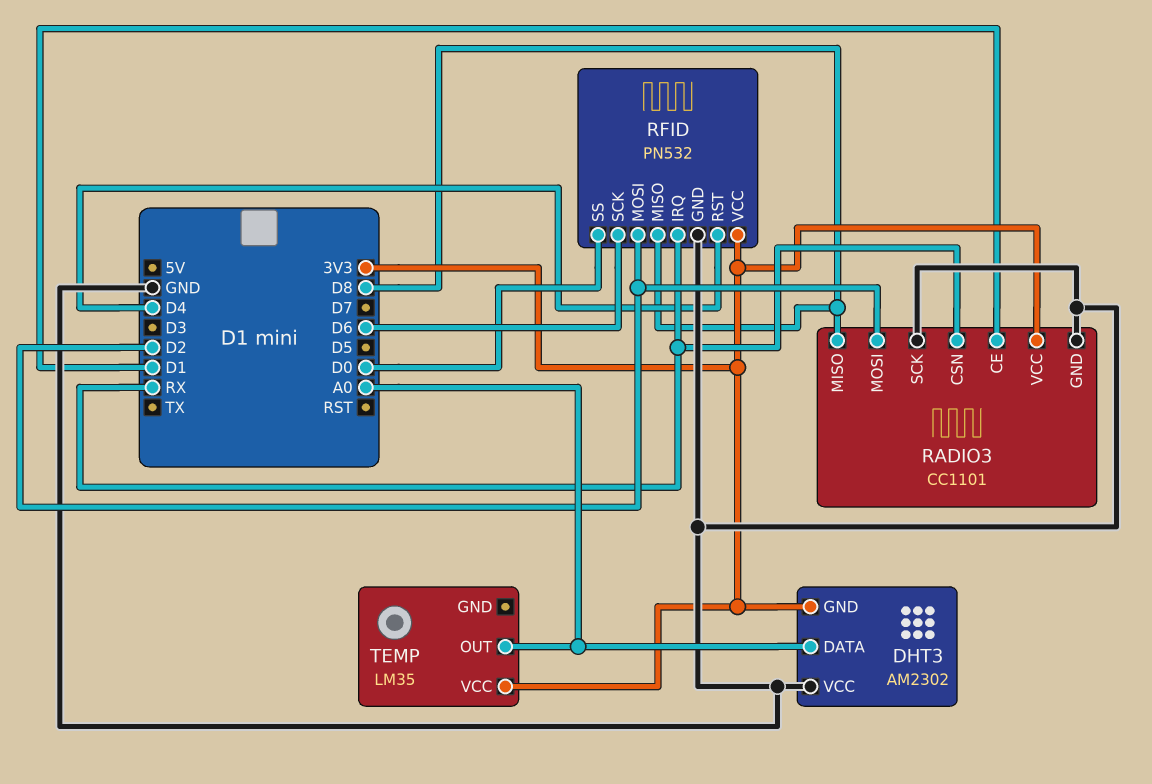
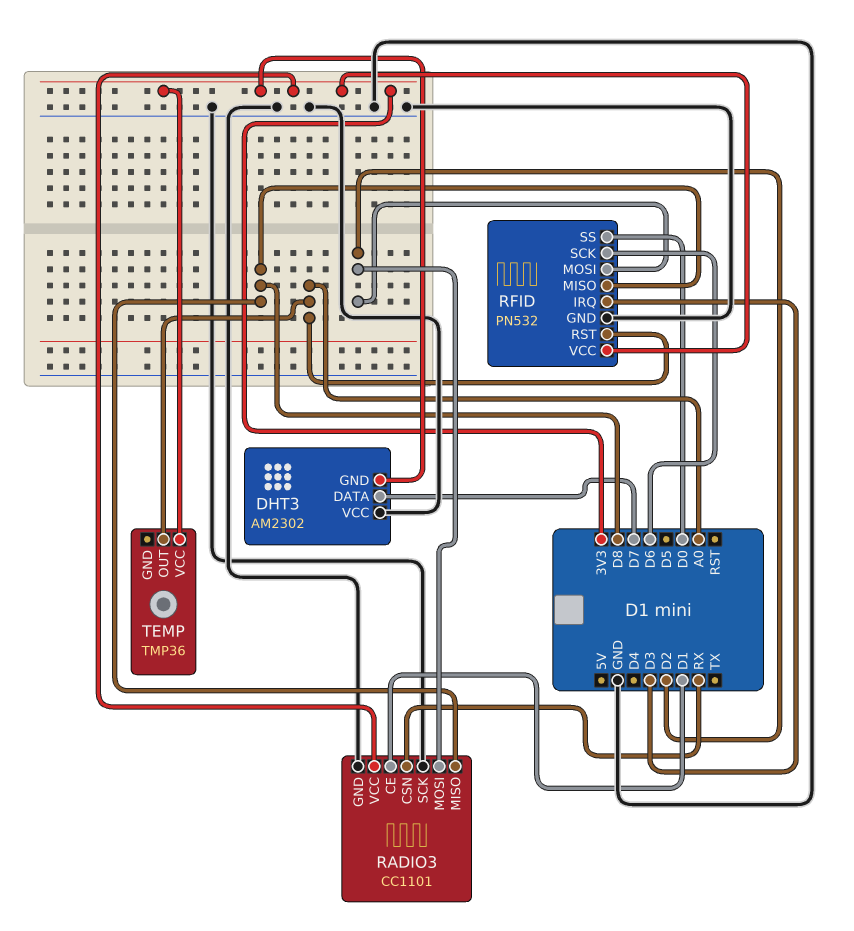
DHT3 pin DATA: A0 -> D7
RFID pin IRQ: RX -> D3
RFID pin RST: D4 -> A0
TEMP: LM35 -> TMP36

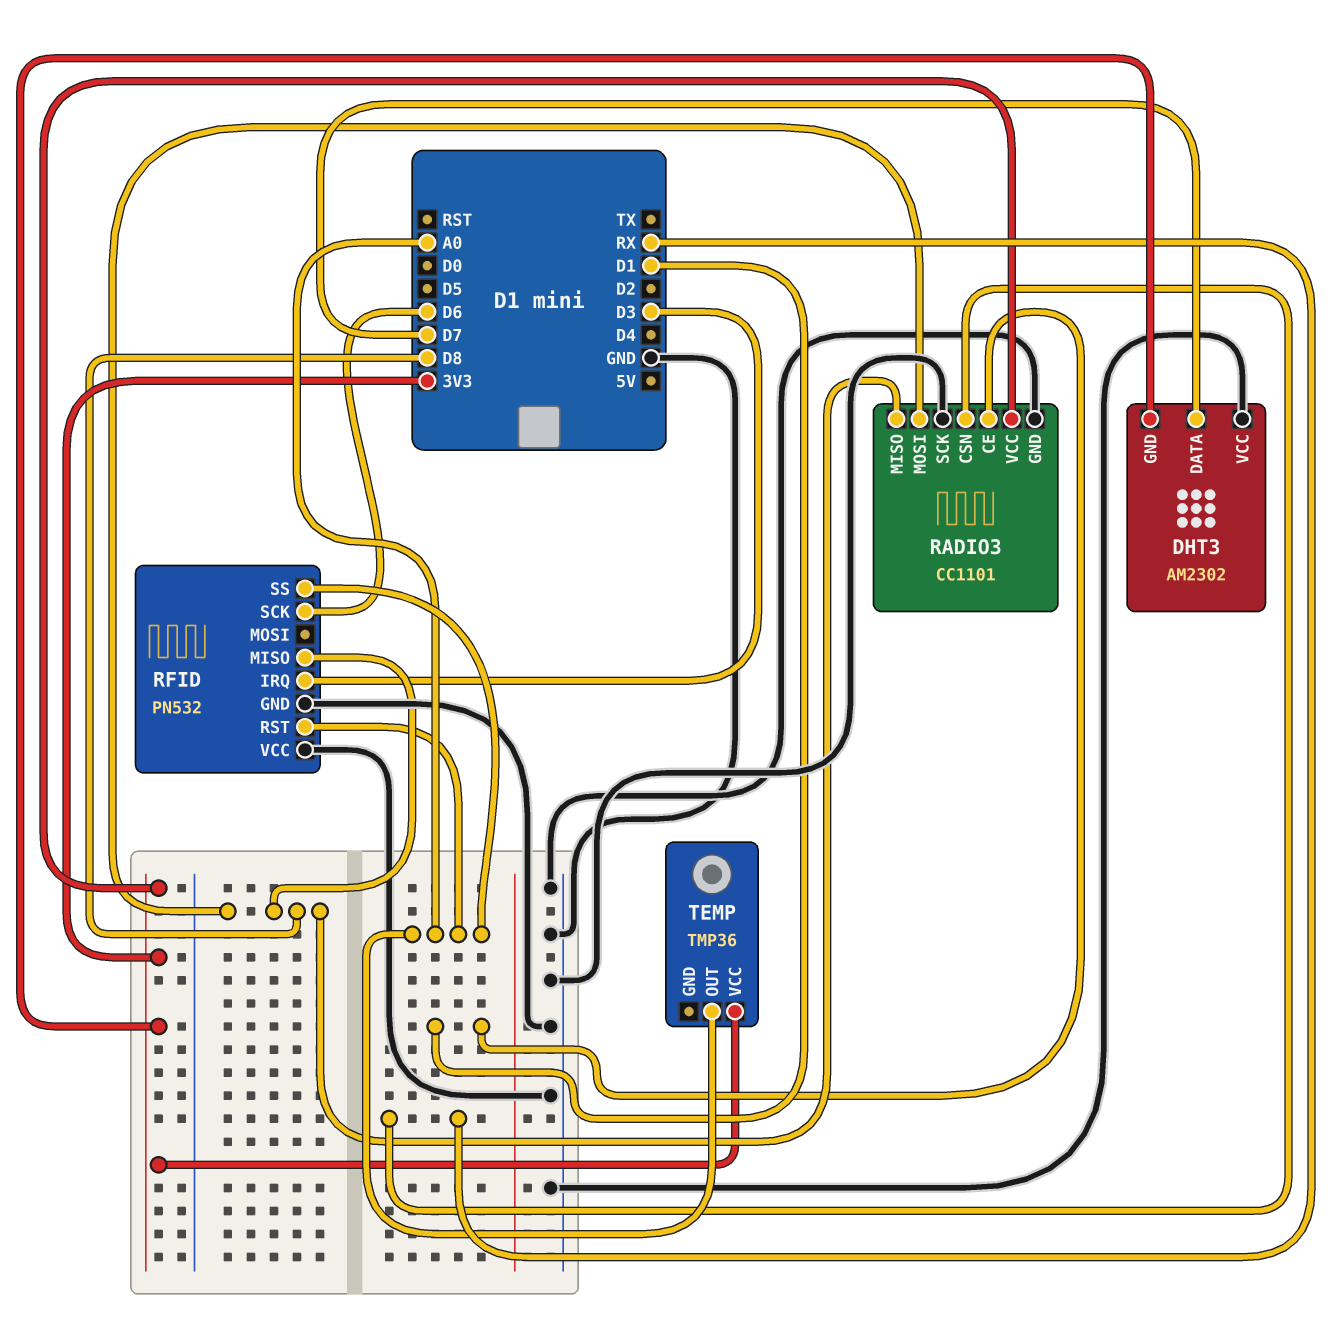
RADIO3 pin MOSI: D2 -> D8
RFID pin MOSI: D2 -> none
RFID pin SS: D0 -> A0
RFID pin VCC: 3V3 -> GND

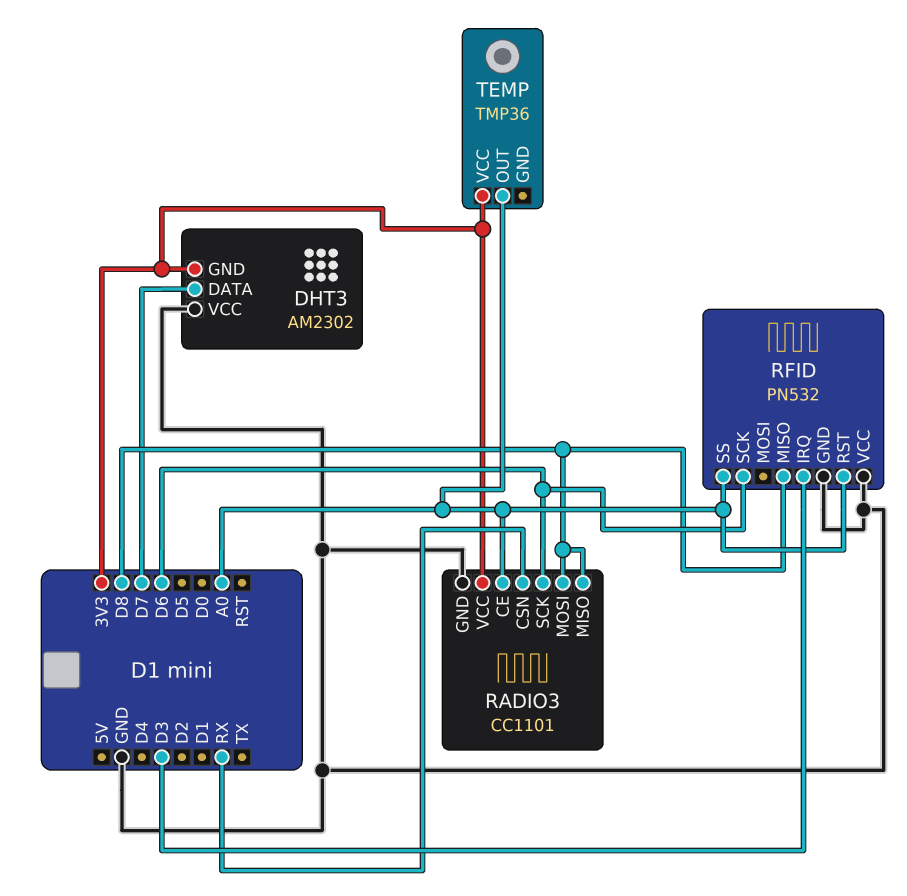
RADIO3 pin CE: D1 -> A0
RADIO3 pin SCK: GND -> D6

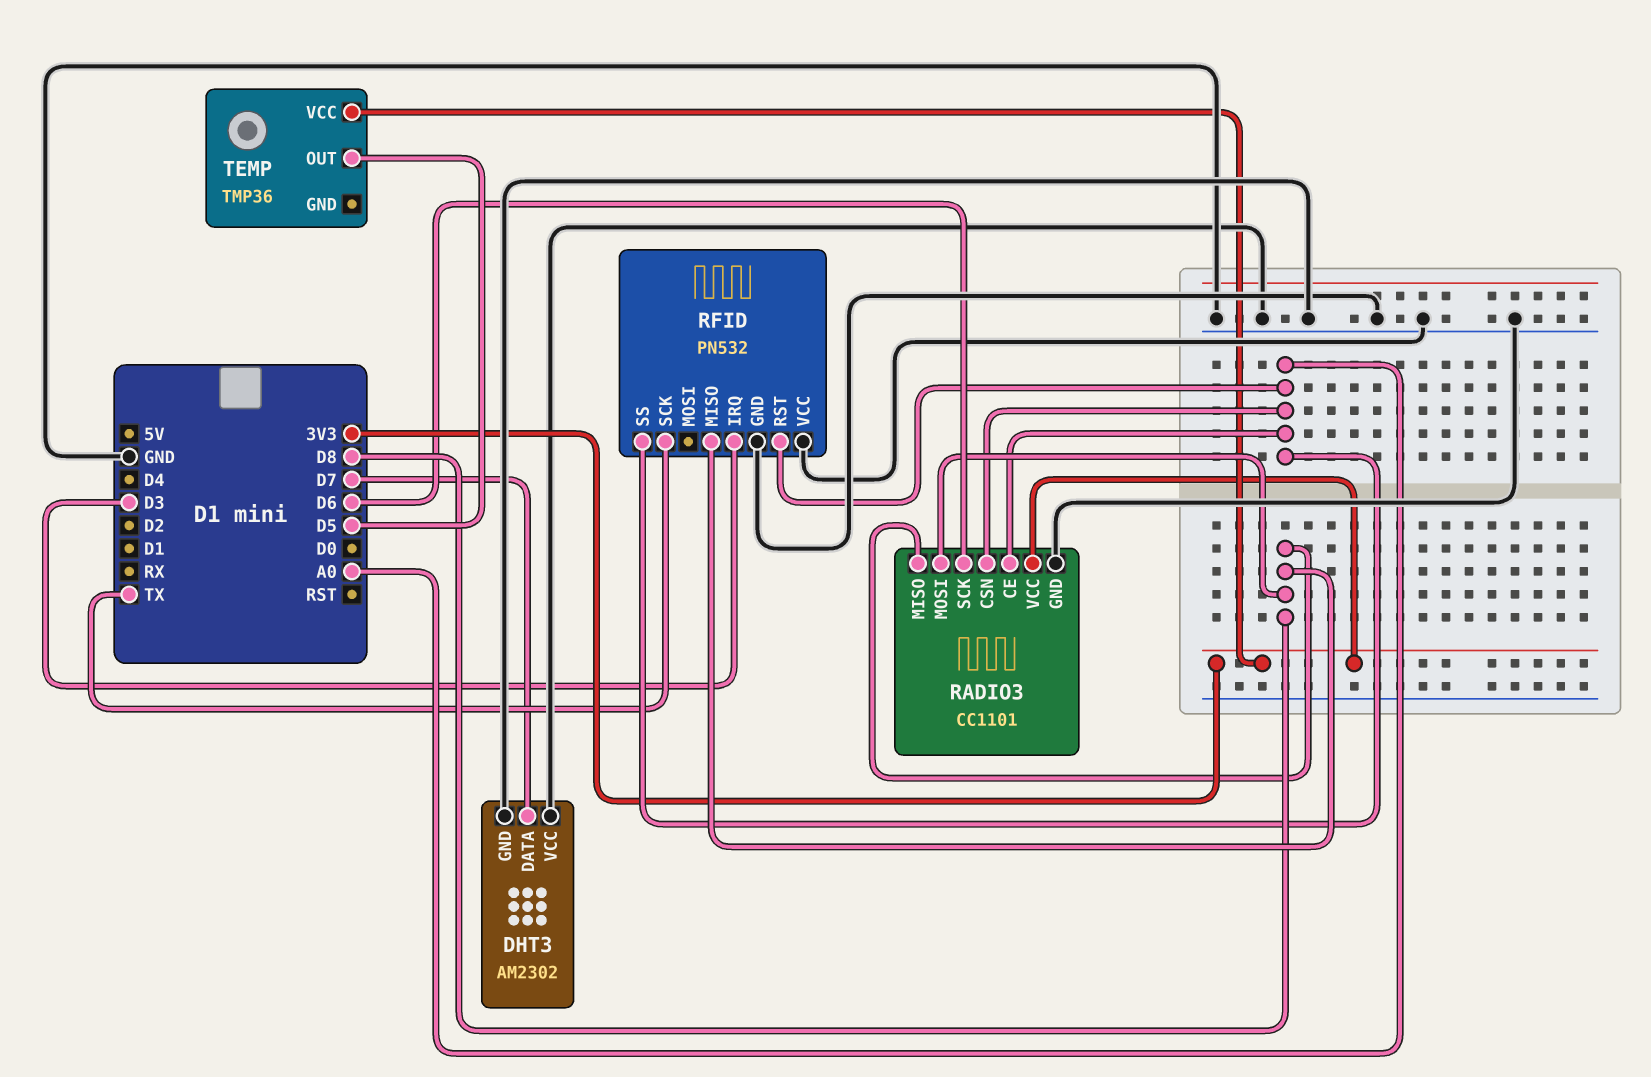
DHT3 pin GND: 3V3 -> GND
RADIO3 pin CSN: RX -> A0
RFID pin SCK: D6 -> TX
TEMP pin OUT: A0 -> D5

